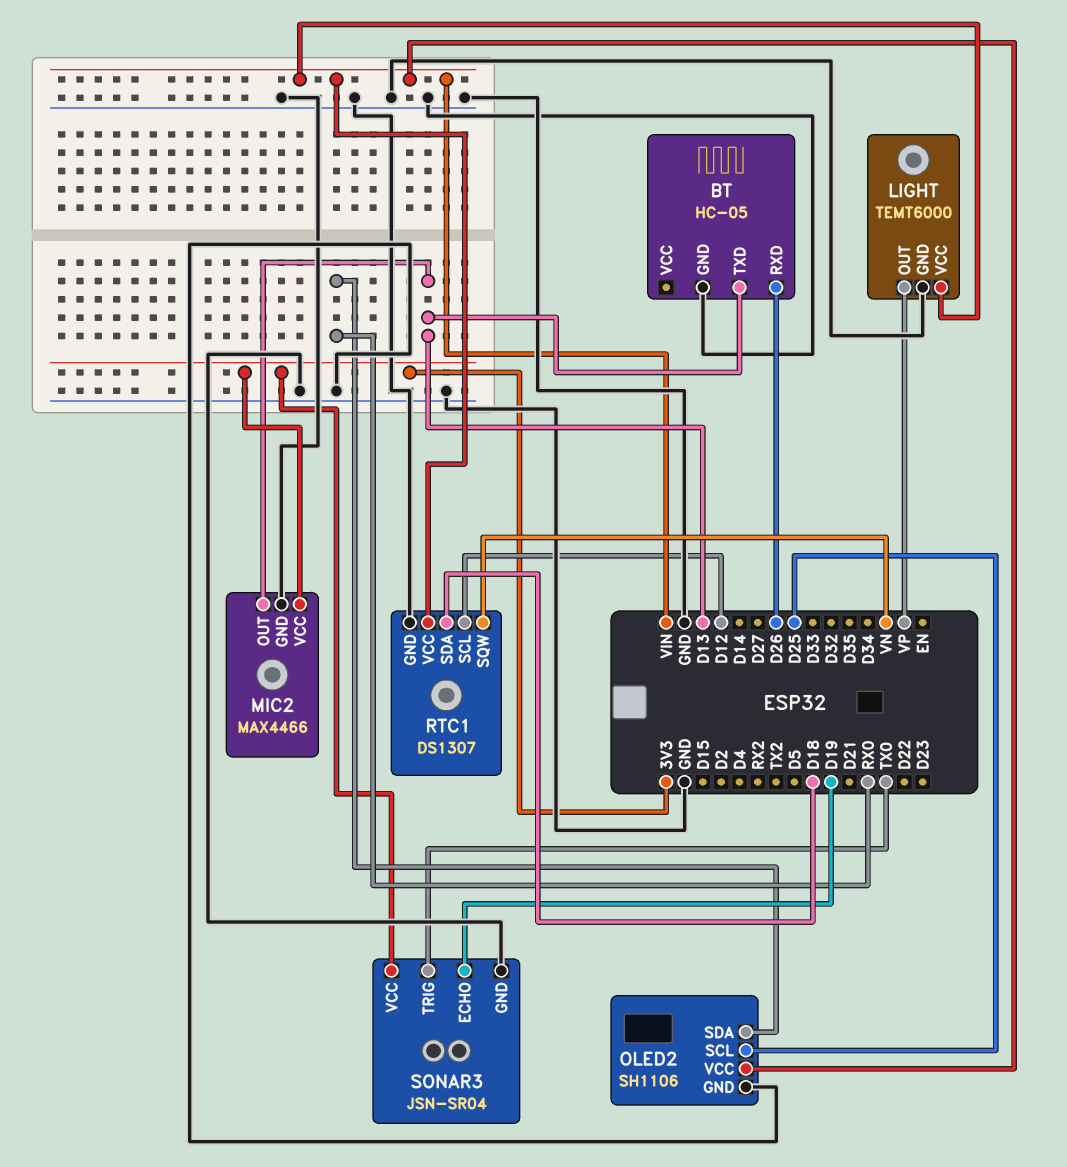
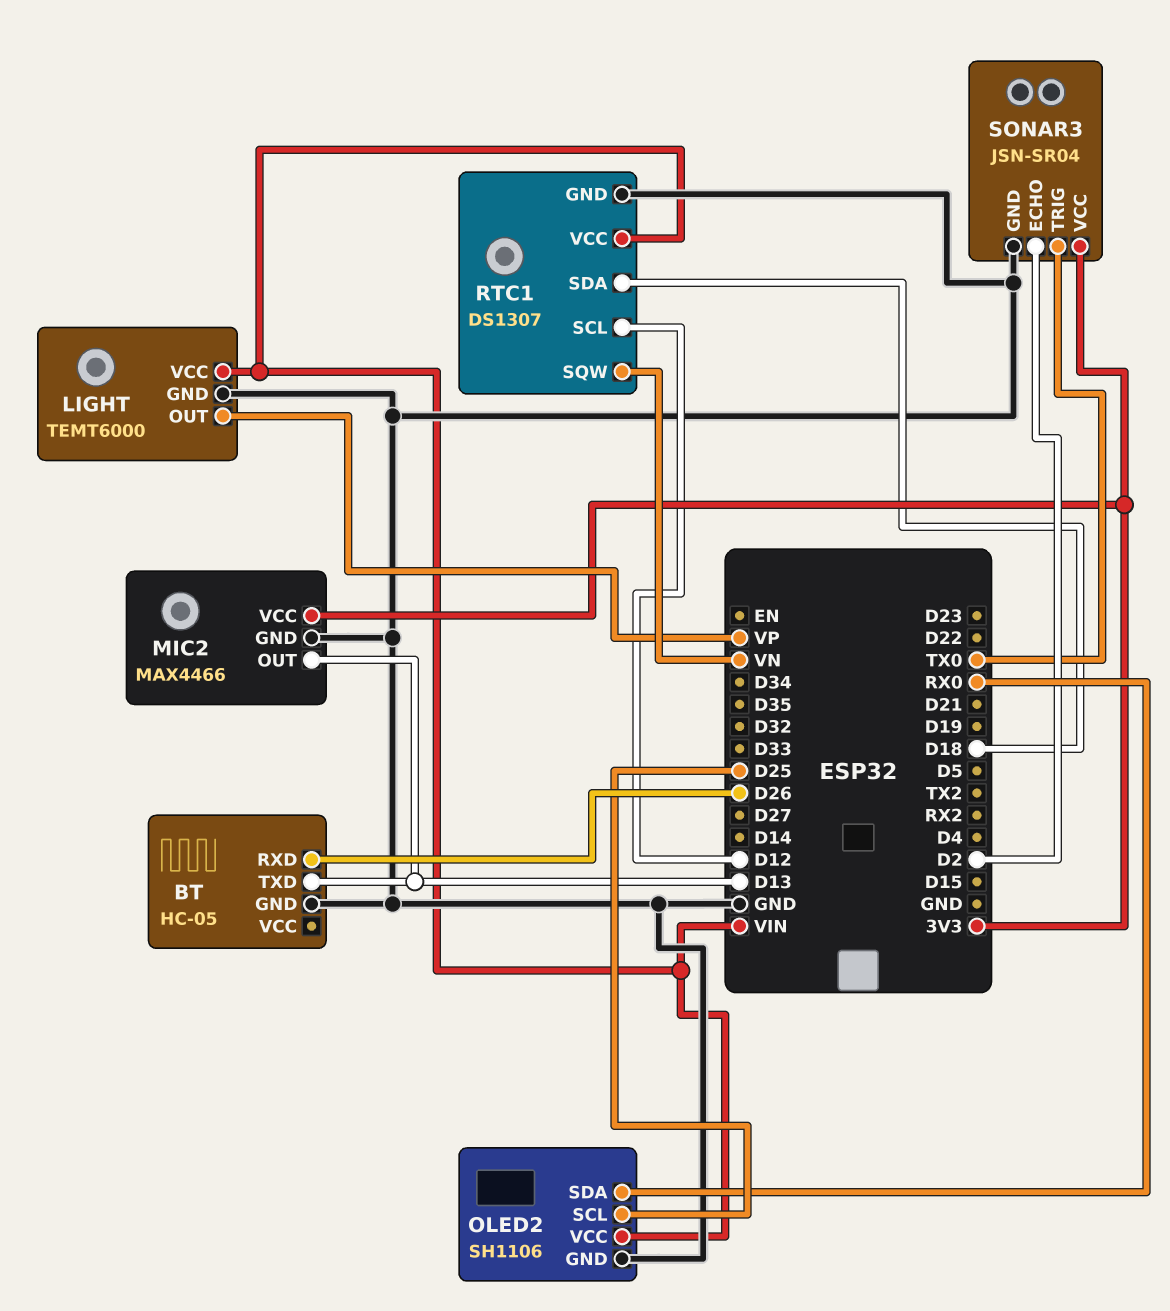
SONAR3 pin ECHO: D19 -> D2

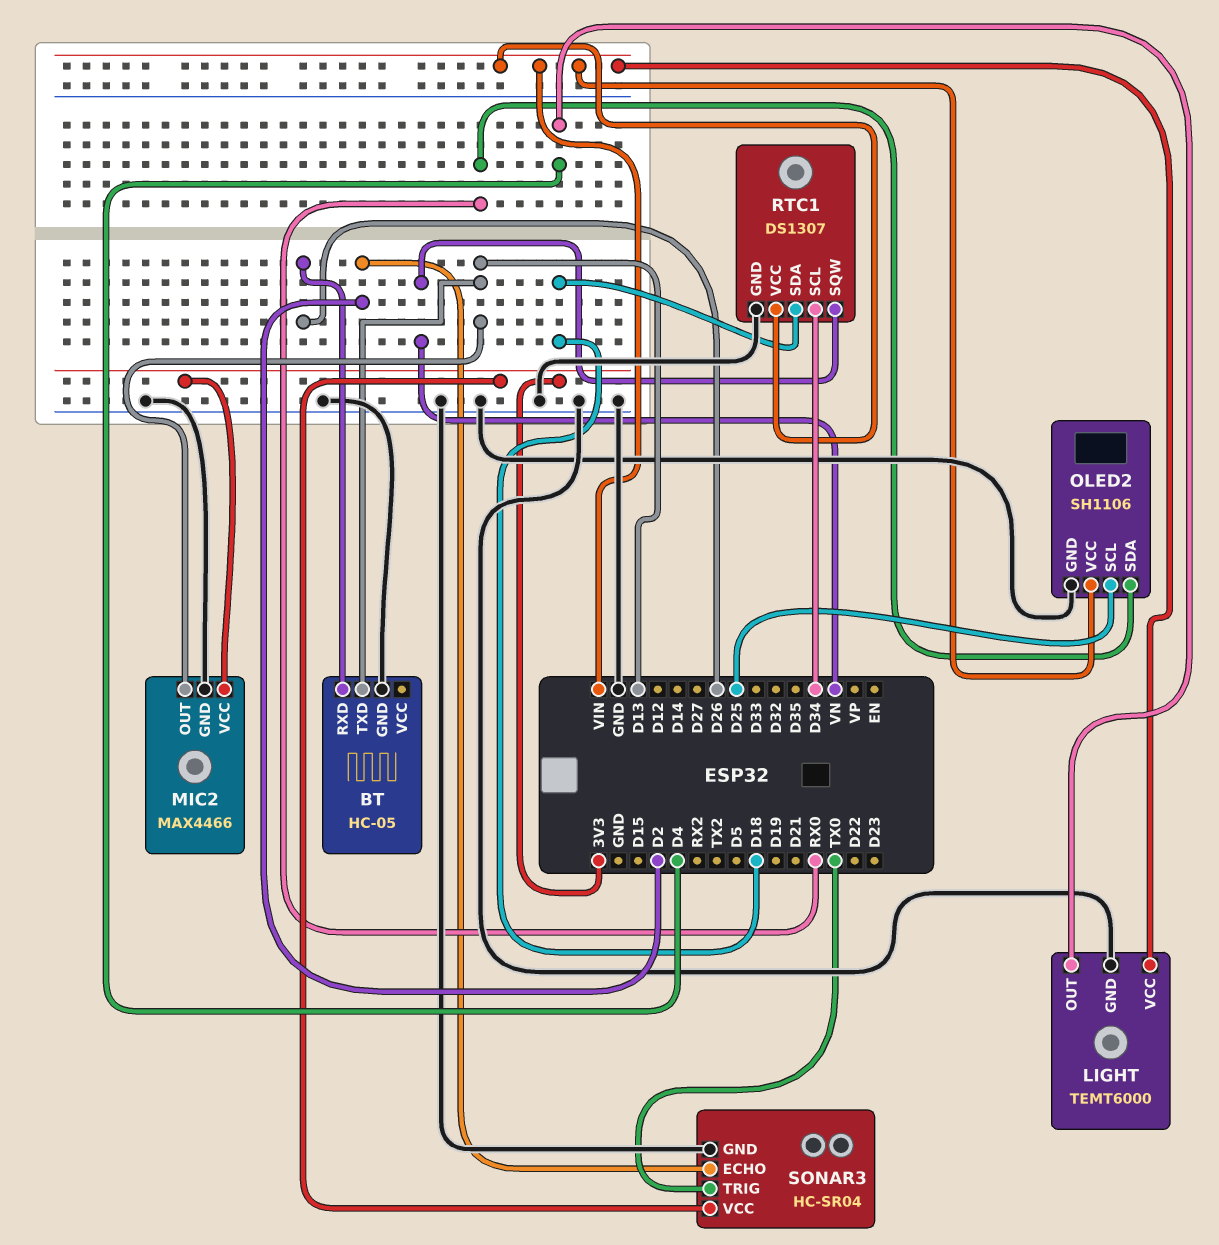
LIGHT pin OUT: VP -> D4
RTC1 pin SCL: D12 -> D34
SONAR3: JSN-SR04 -> HC-SR04

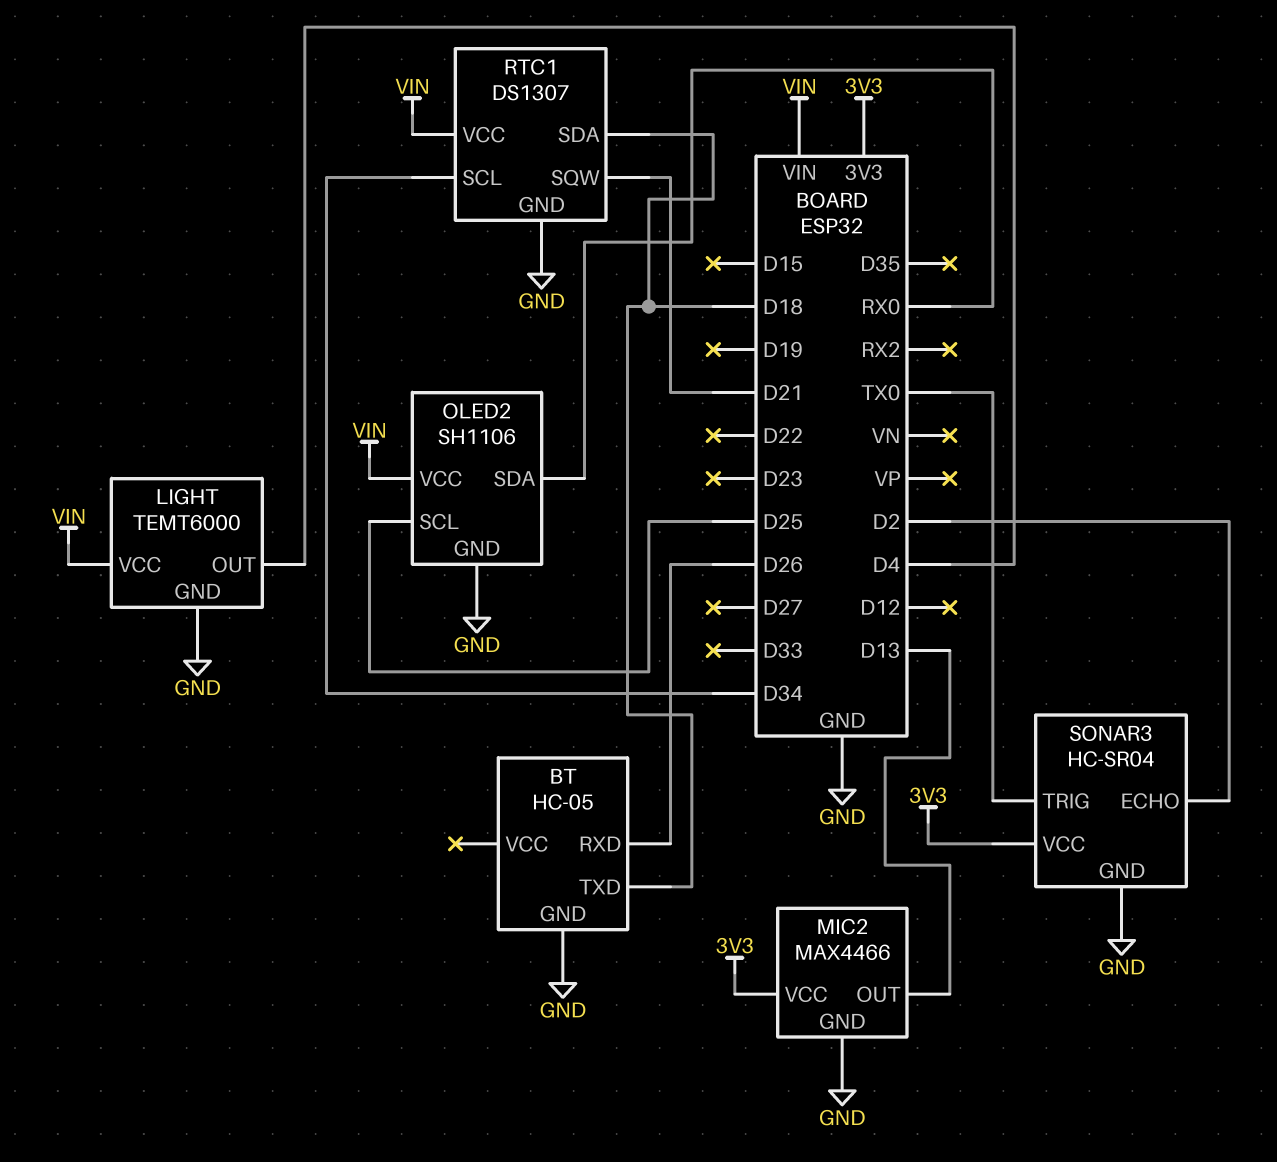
BT pin TXD: D13 -> D18
RTC1 pin SQW: VN -> D21

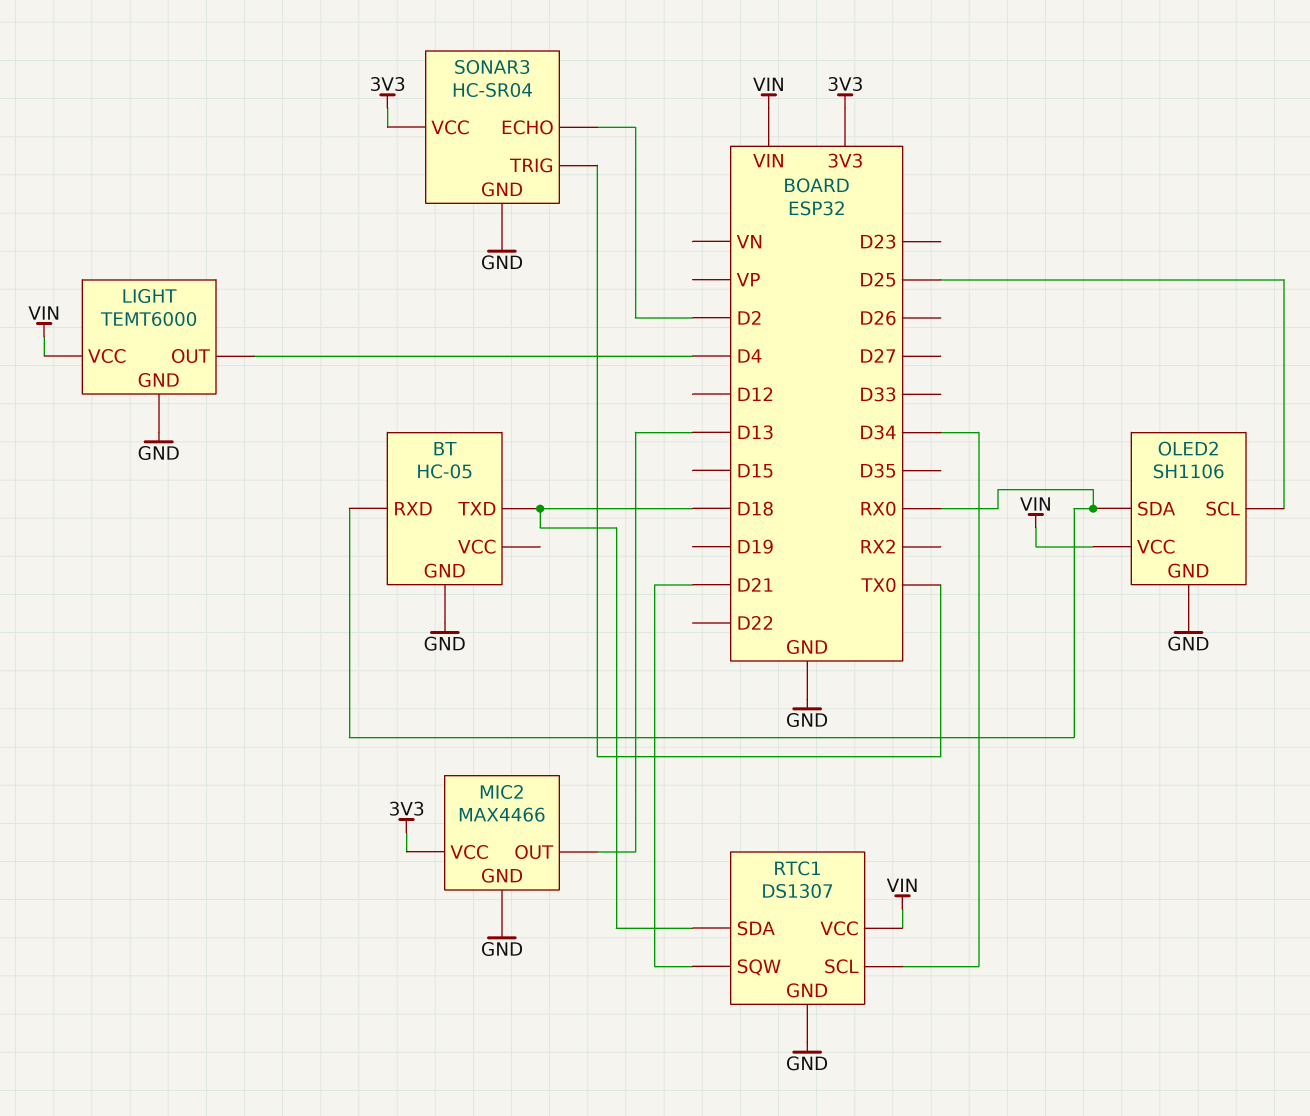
BT pin RXD: D26 -> RX0

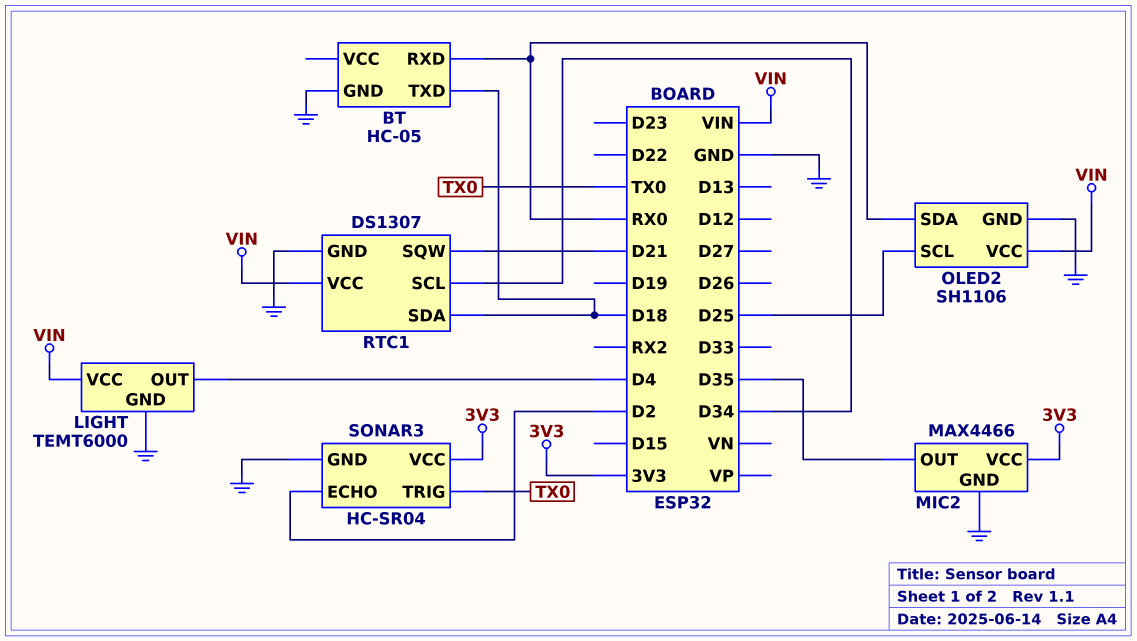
MIC2 pin OUT: D13 -> D35

